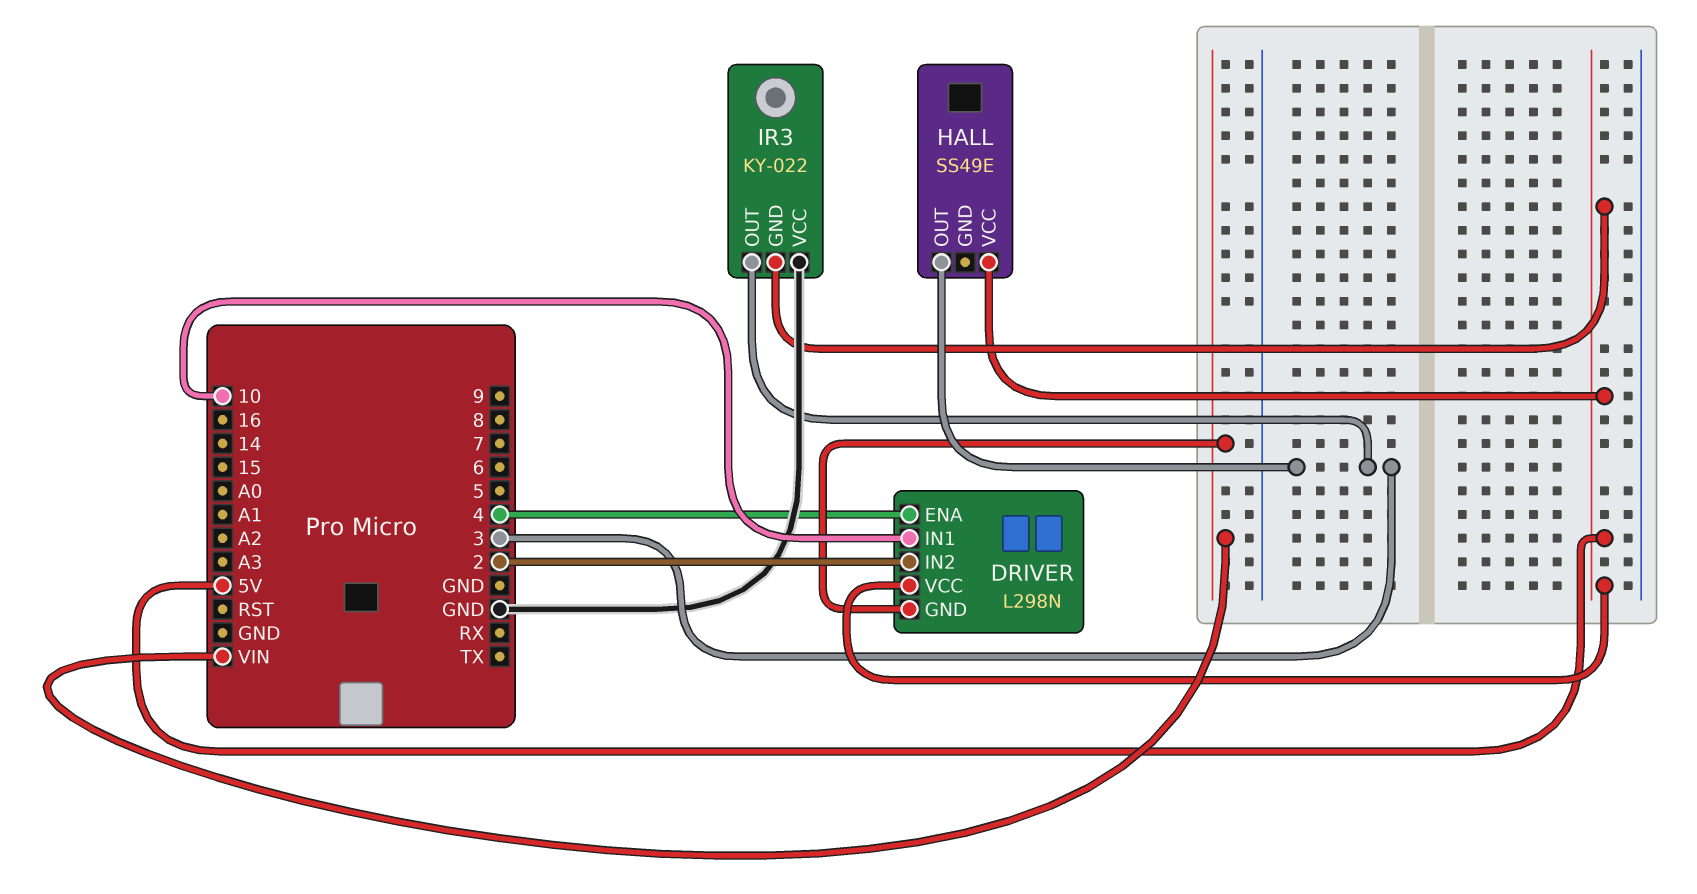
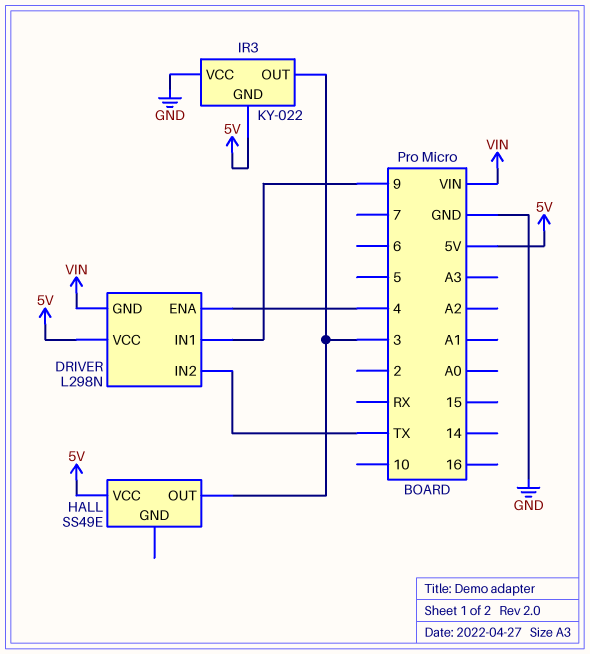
DRIVER pin IN1: 10 -> 9
DRIVER pin IN2: 2 -> TX

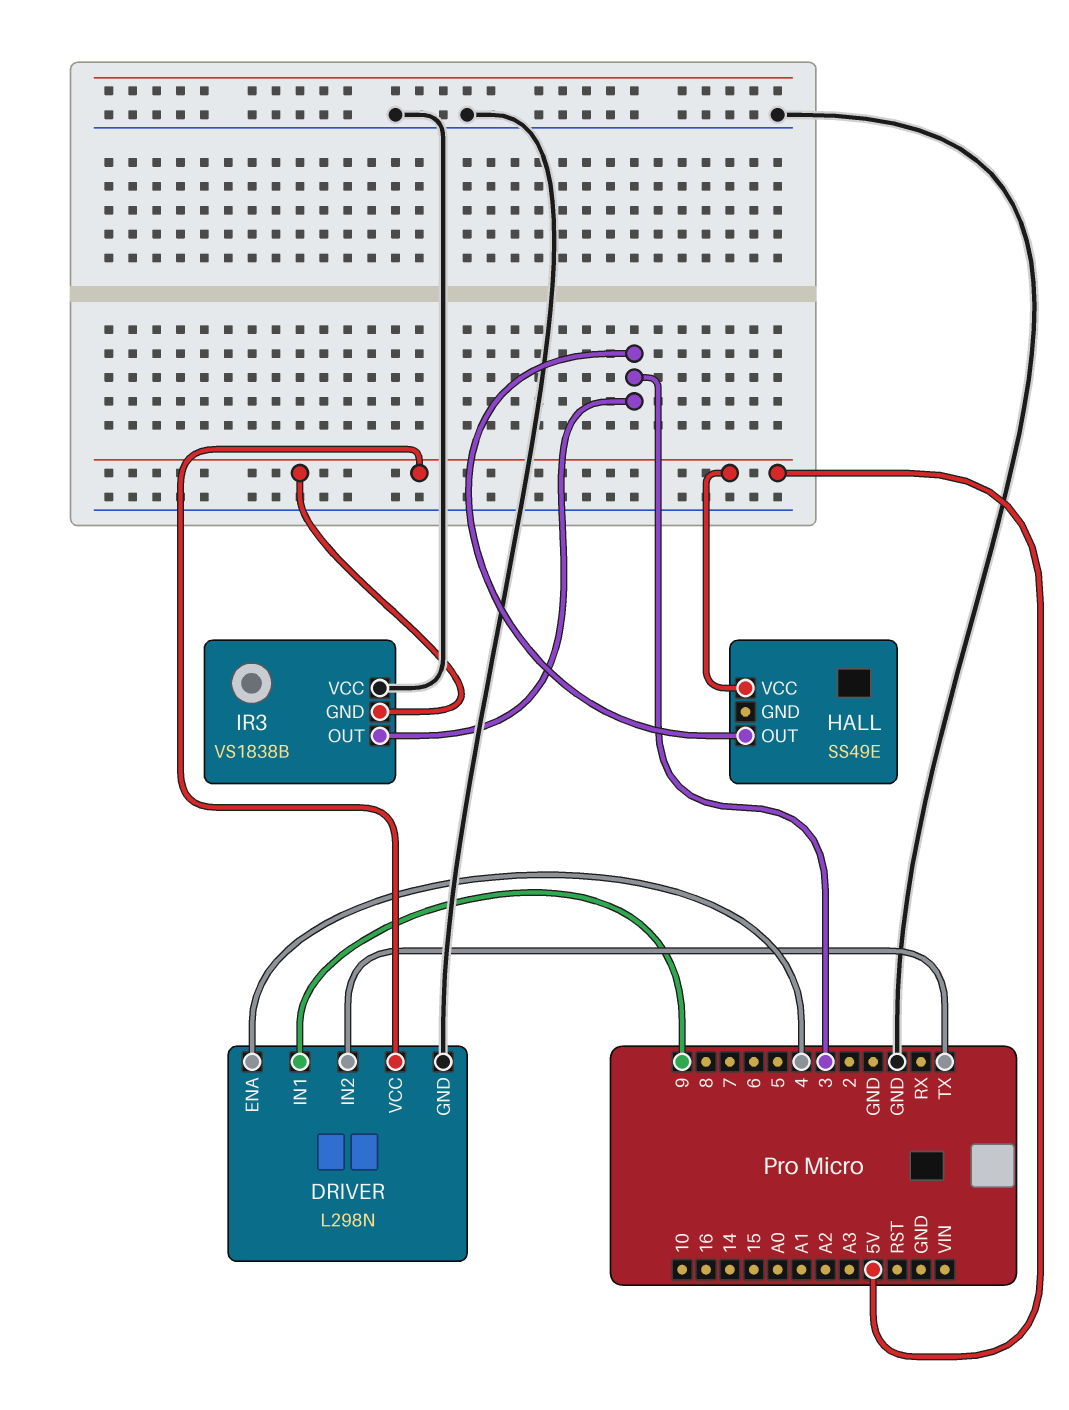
DRIVER pin GND: VIN -> GND
IR3: KY-022 -> VS1838B

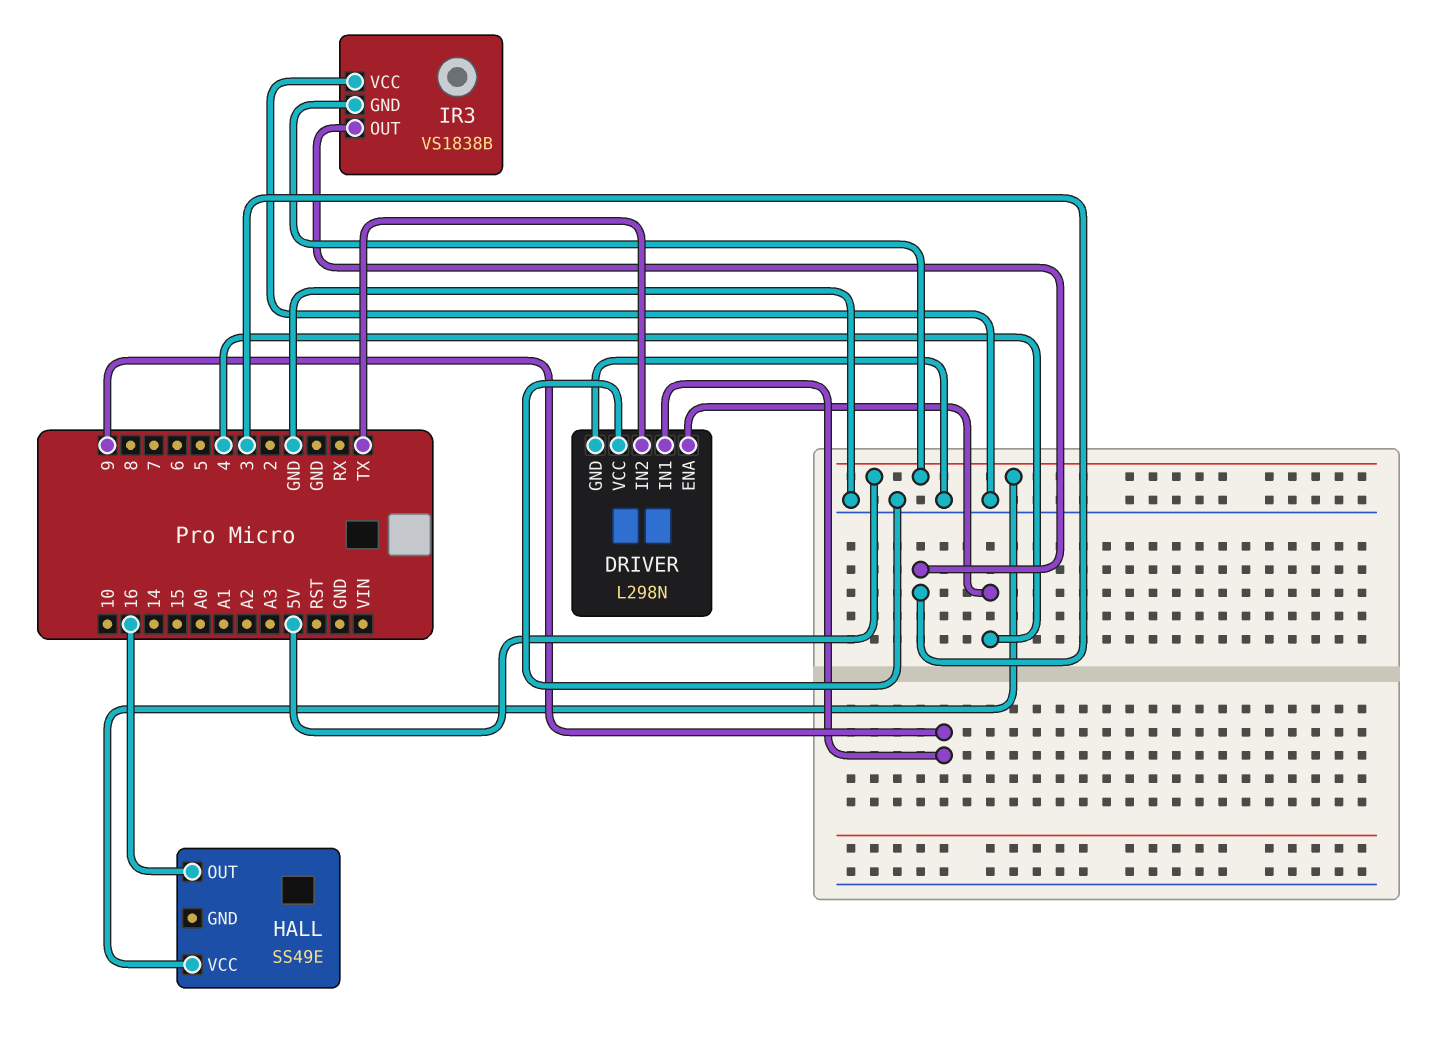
DRIVER pin VCC: 5V -> GND
HALL pin OUT: 3 -> 16

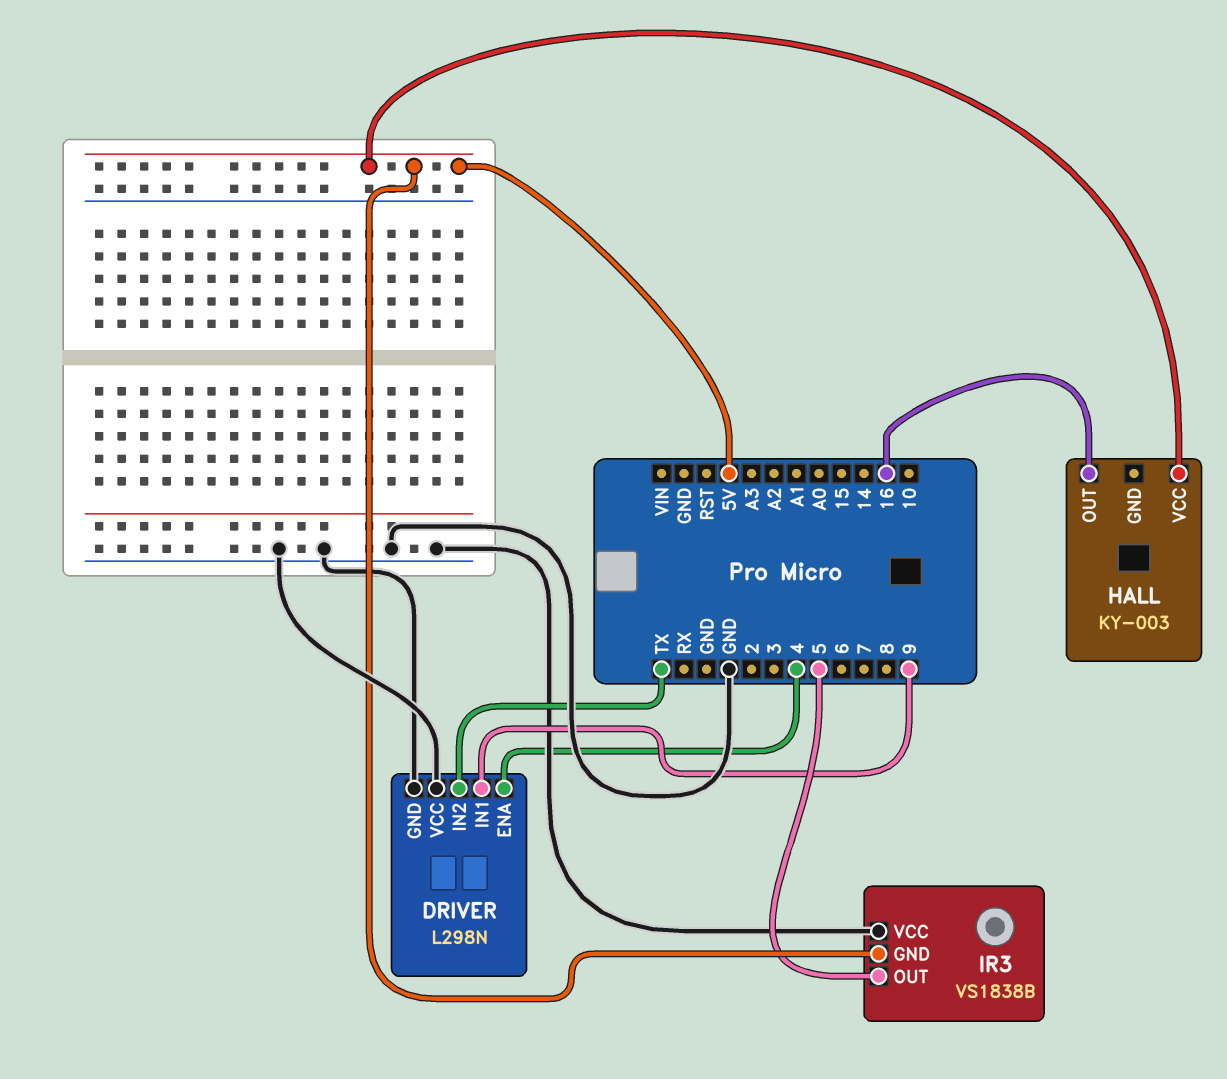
HALL: SS49E -> KY-003
IR3 pin OUT: 3 -> 5

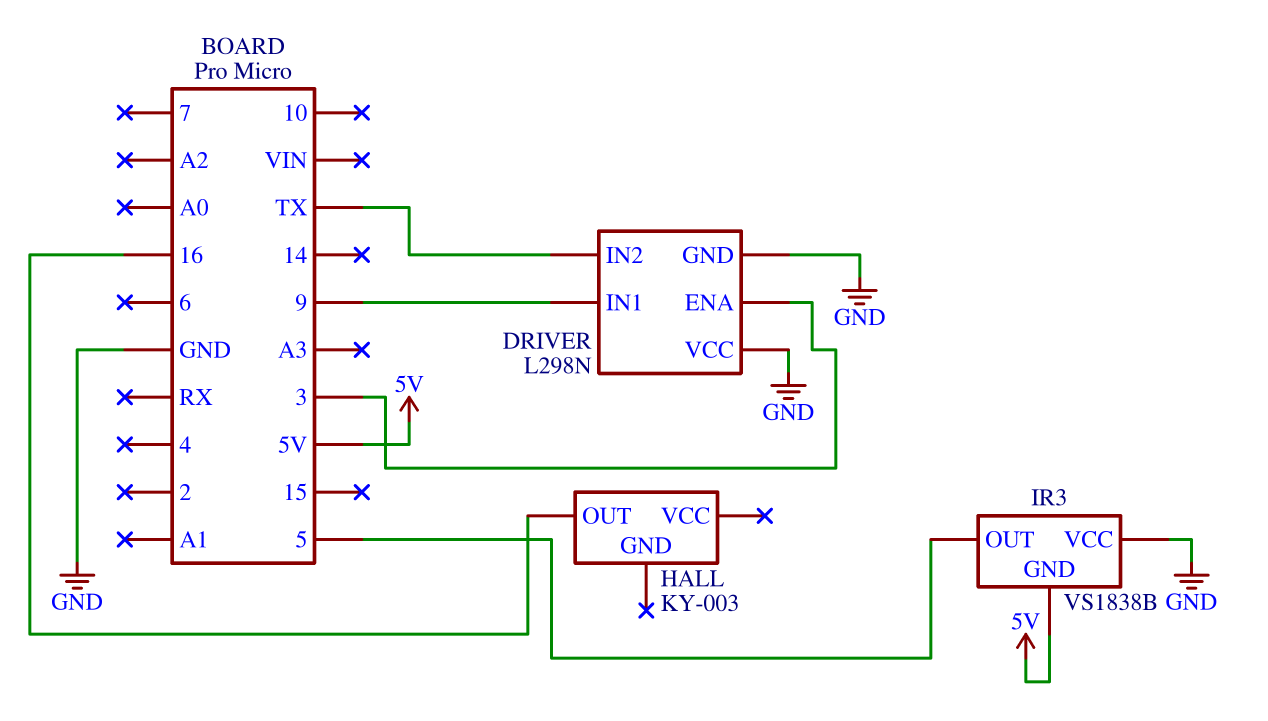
DRIVER pin ENA: 4 -> 3
HALL pin VCC: 5V -> none

